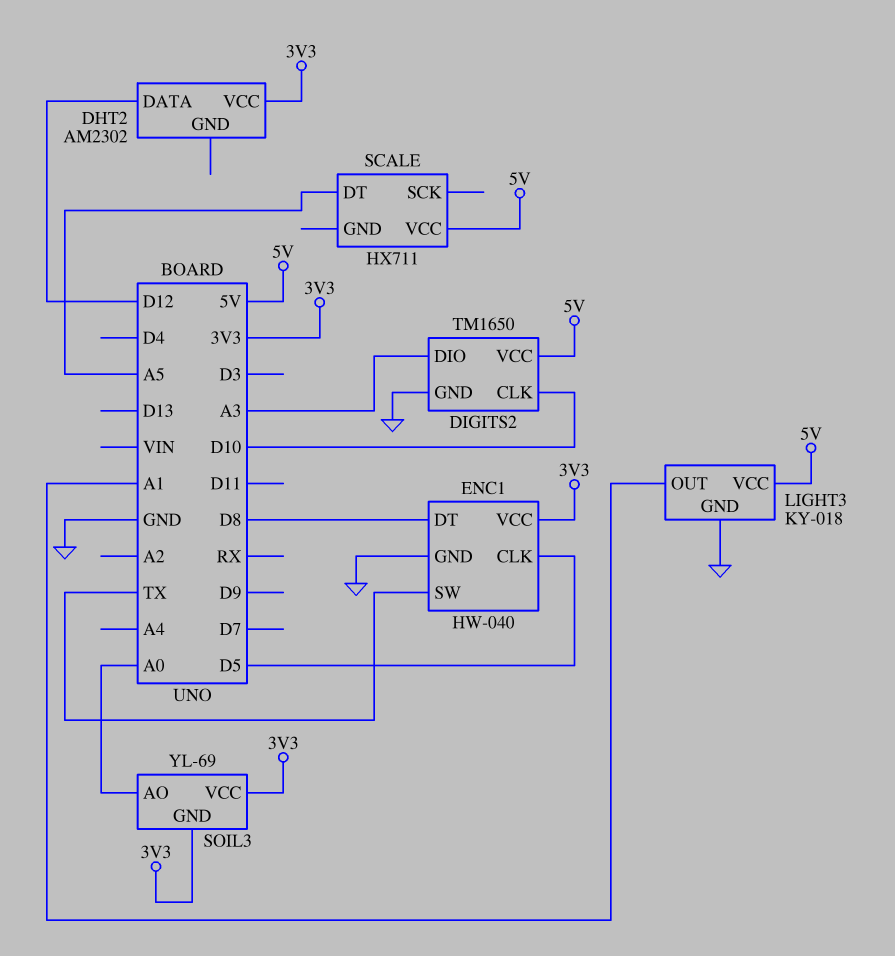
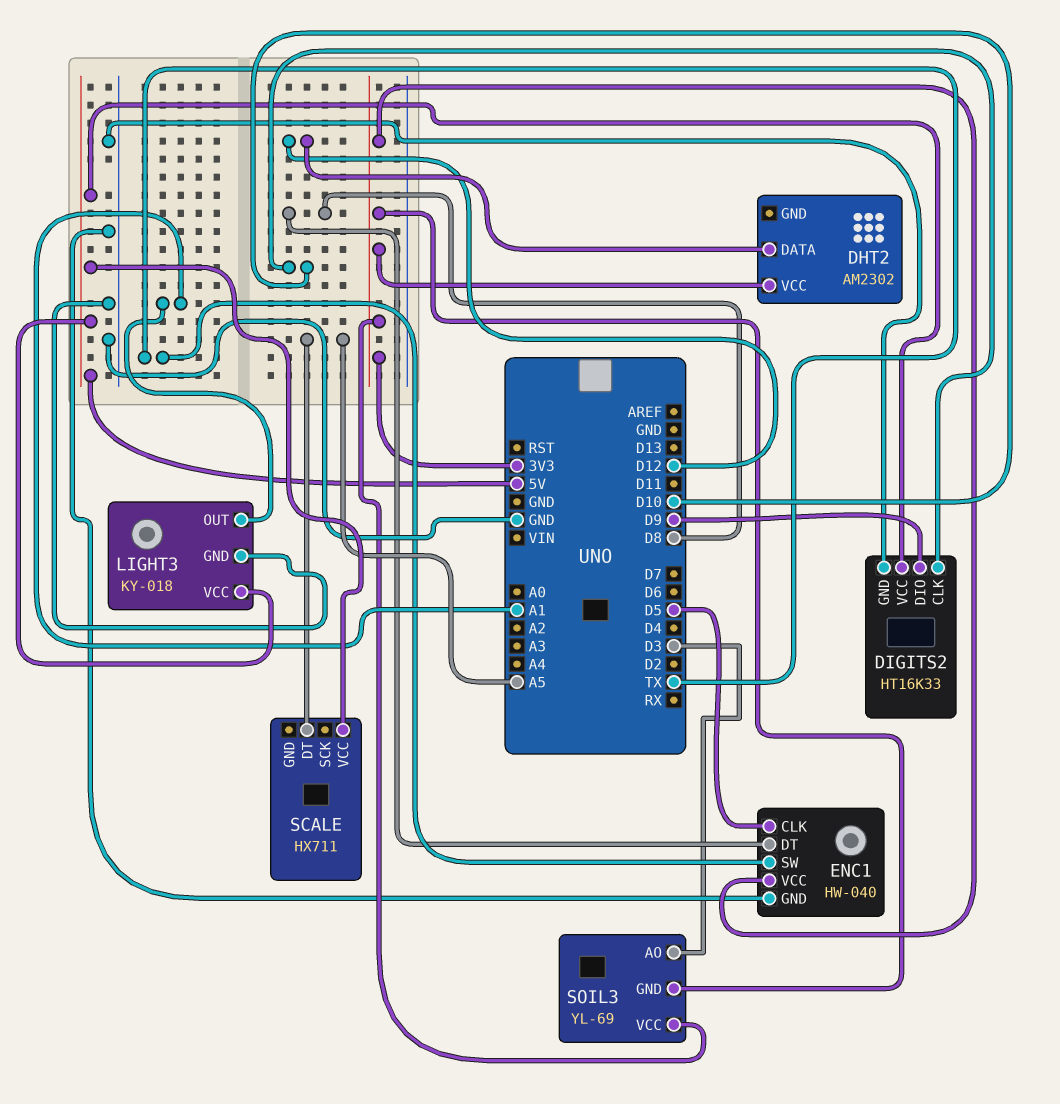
DIGITS2: TM1650 -> HT16K33
DIGITS2 pin DIO: A3 -> D9
SOIL3 pin AO: A0 -> D3

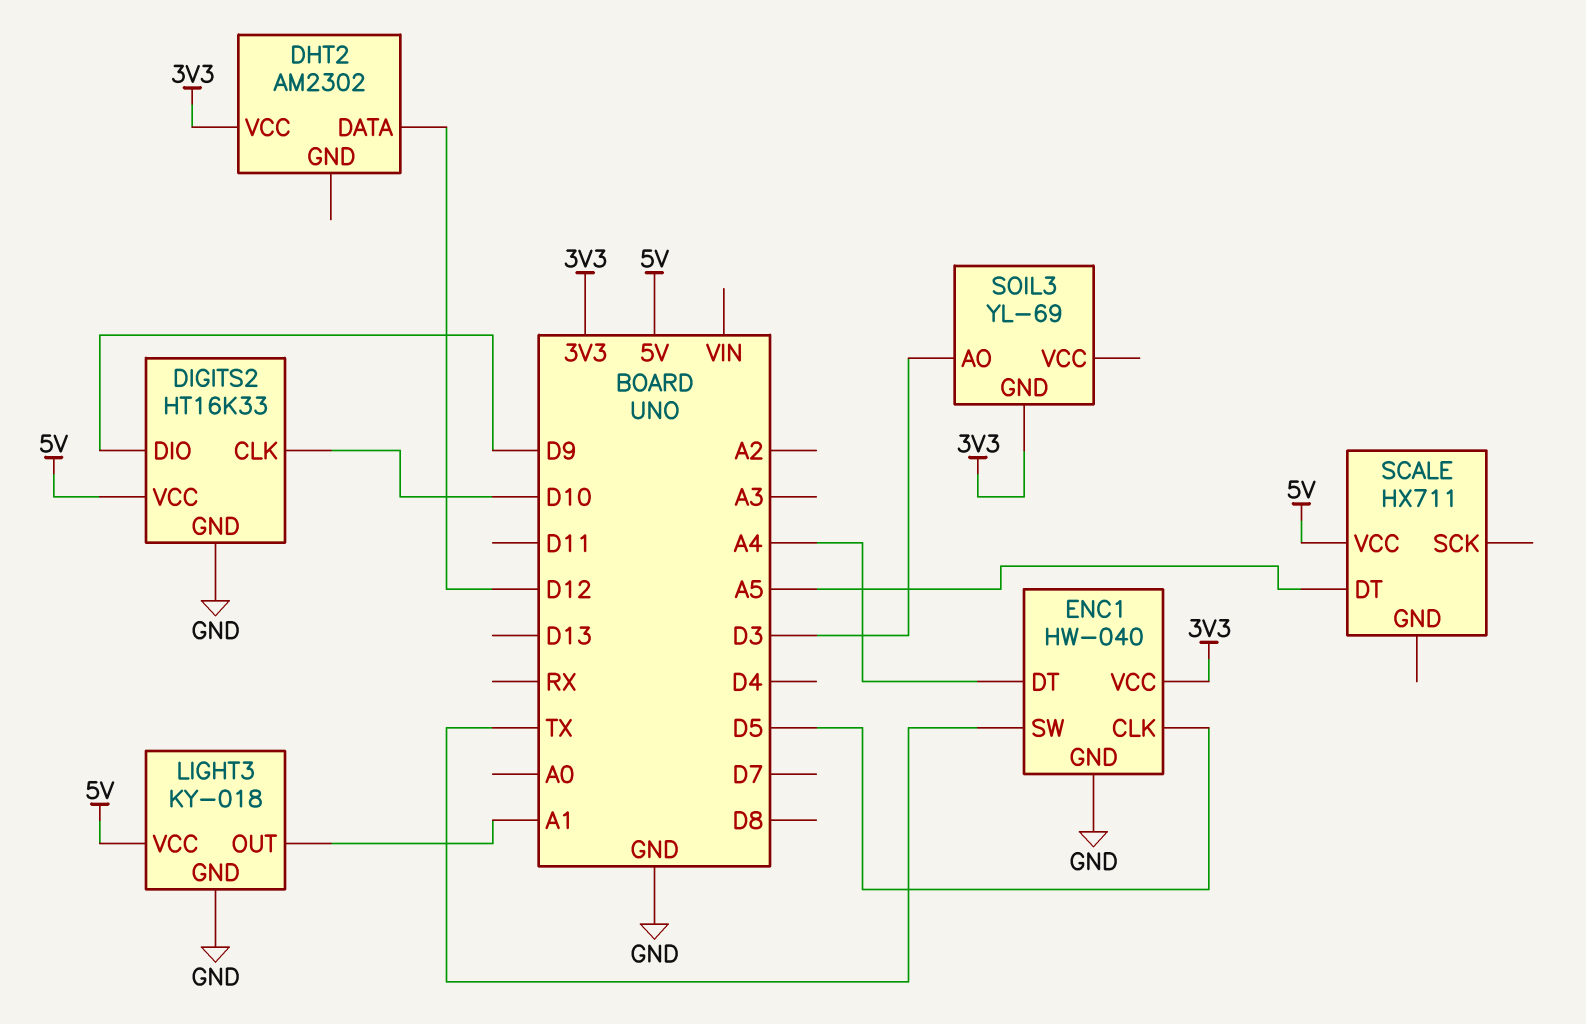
ENC1 pin DT: D8 -> A4
SOIL3 pin VCC: 3V3 -> none

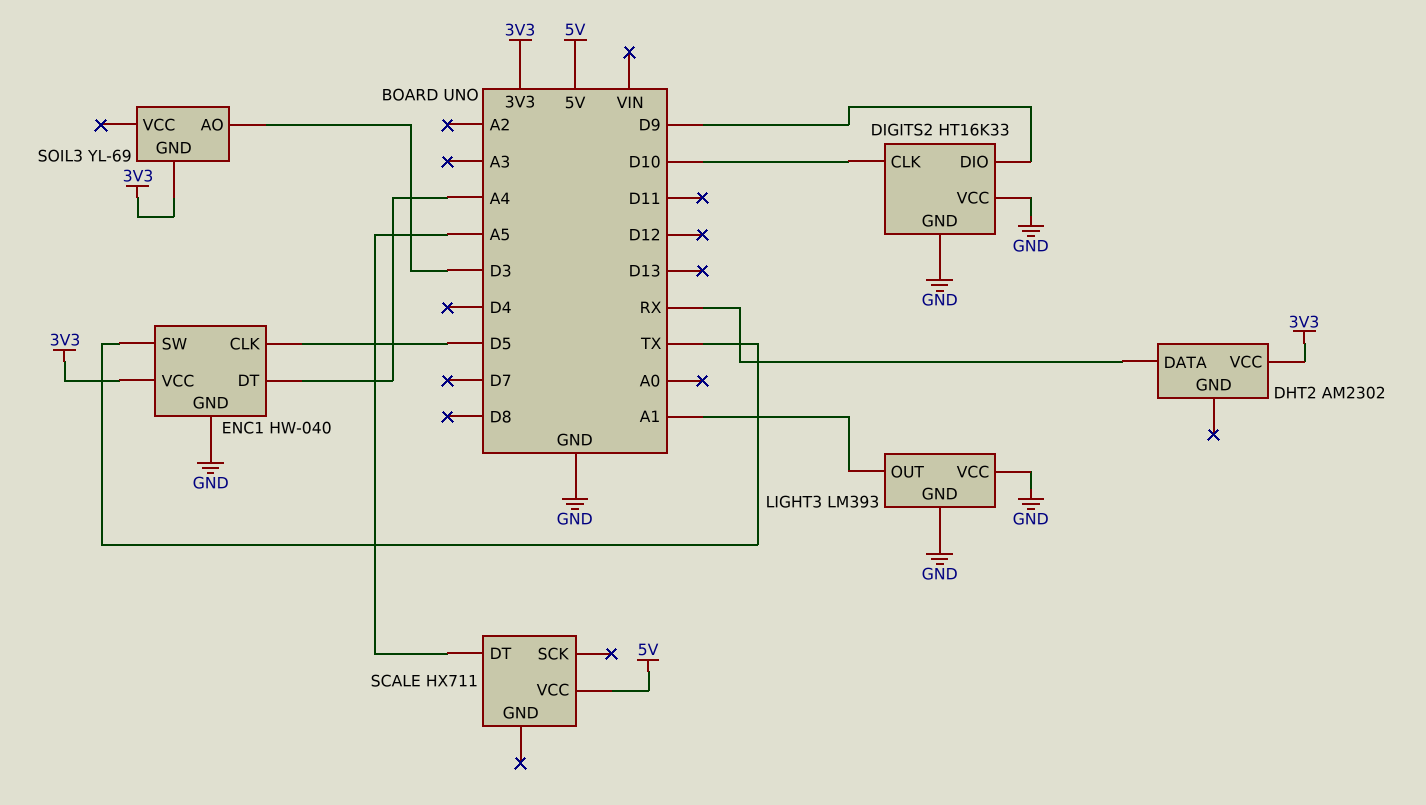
DHT2 pin DATA: D12 -> RX
DIGITS2 pin VCC: 5V -> GND
LIGHT3: KY-018 -> LM393
LIGHT3 pin VCC: 5V -> GND

